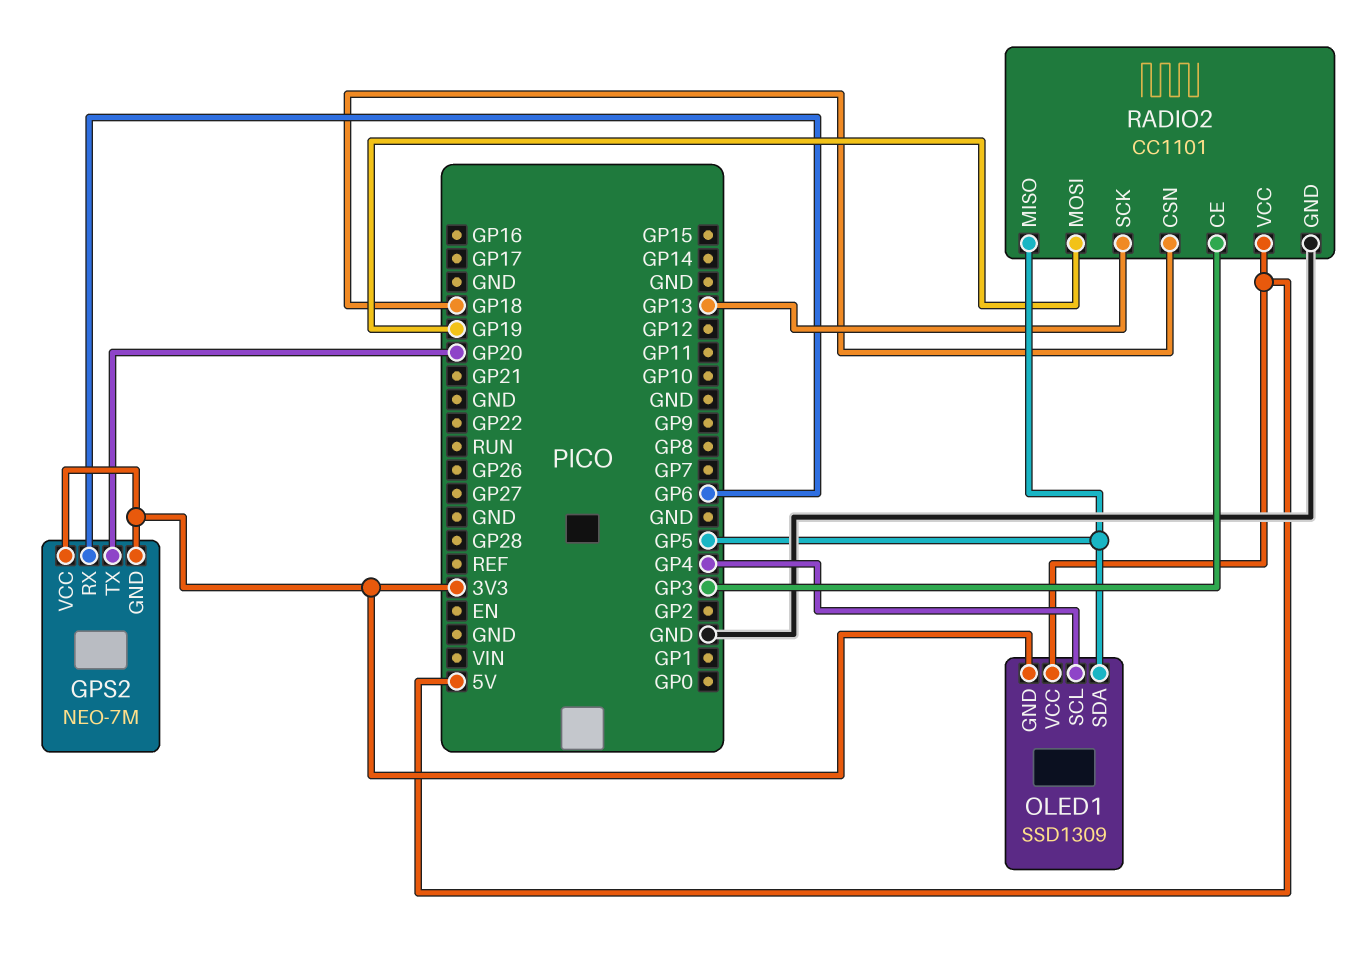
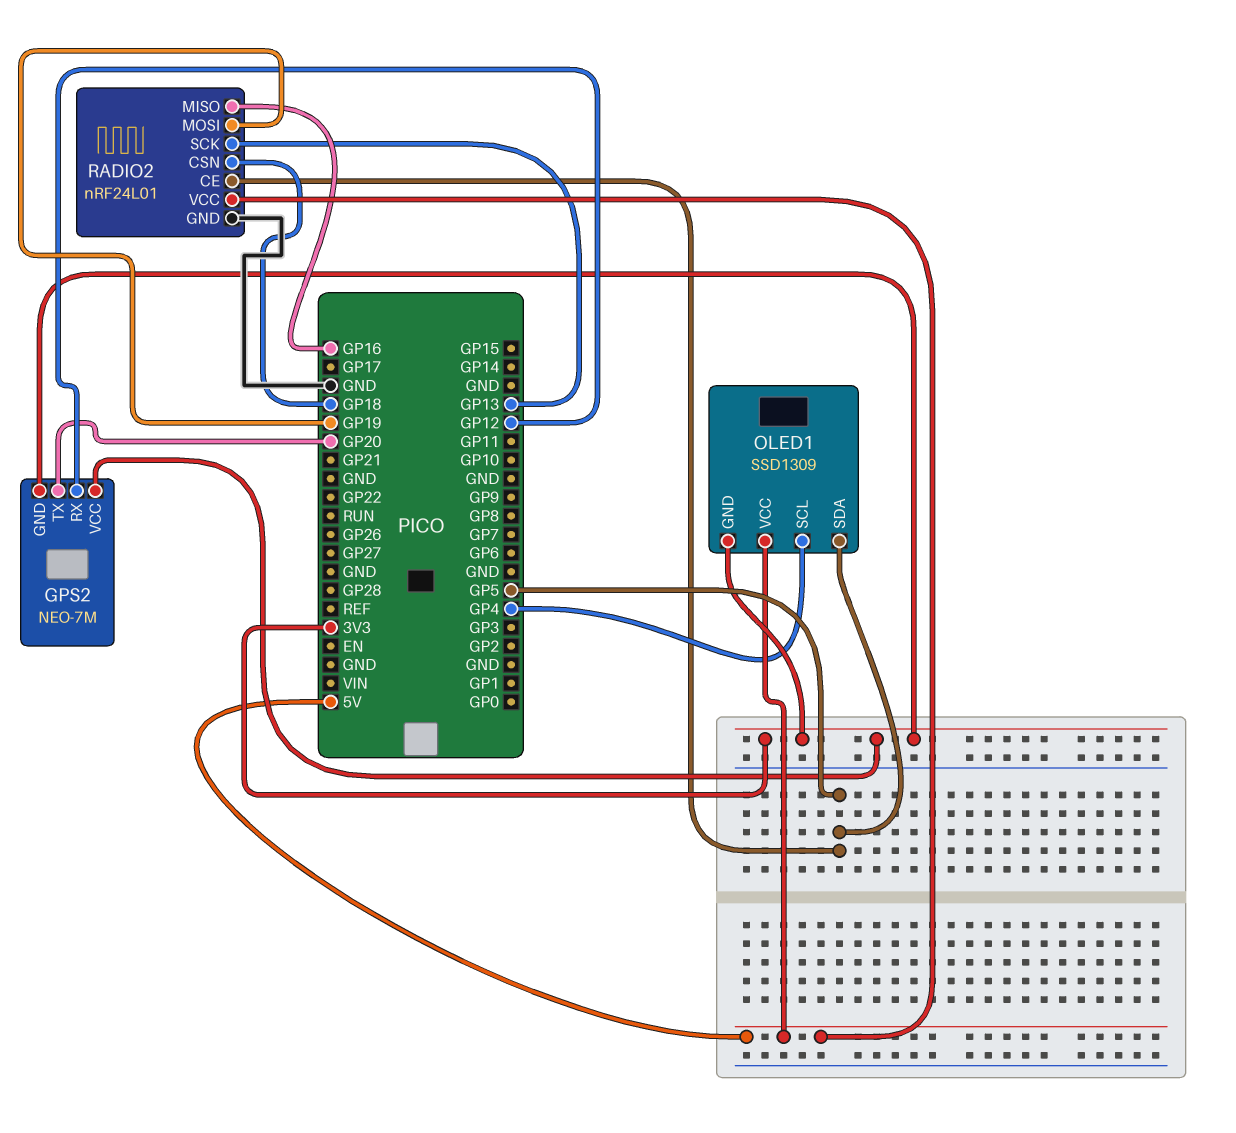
GPS2 pin RX: GP6 -> GP12
RADIO2: CC1101 -> nRF24L01
RADIO2 pin CE: GP3 -> GP5
RADIO2 pin MISO: GP5 -> GP16

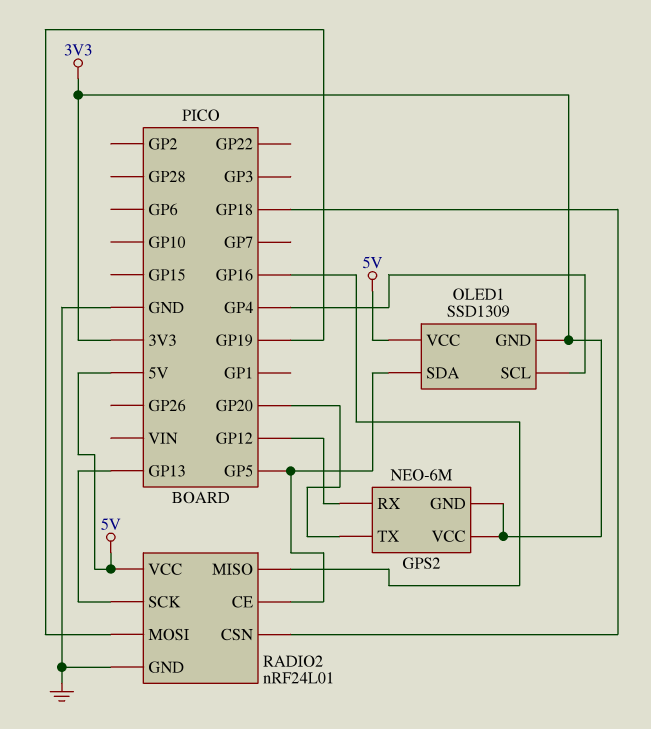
GPS2: NEO-7M -> NEO-6M

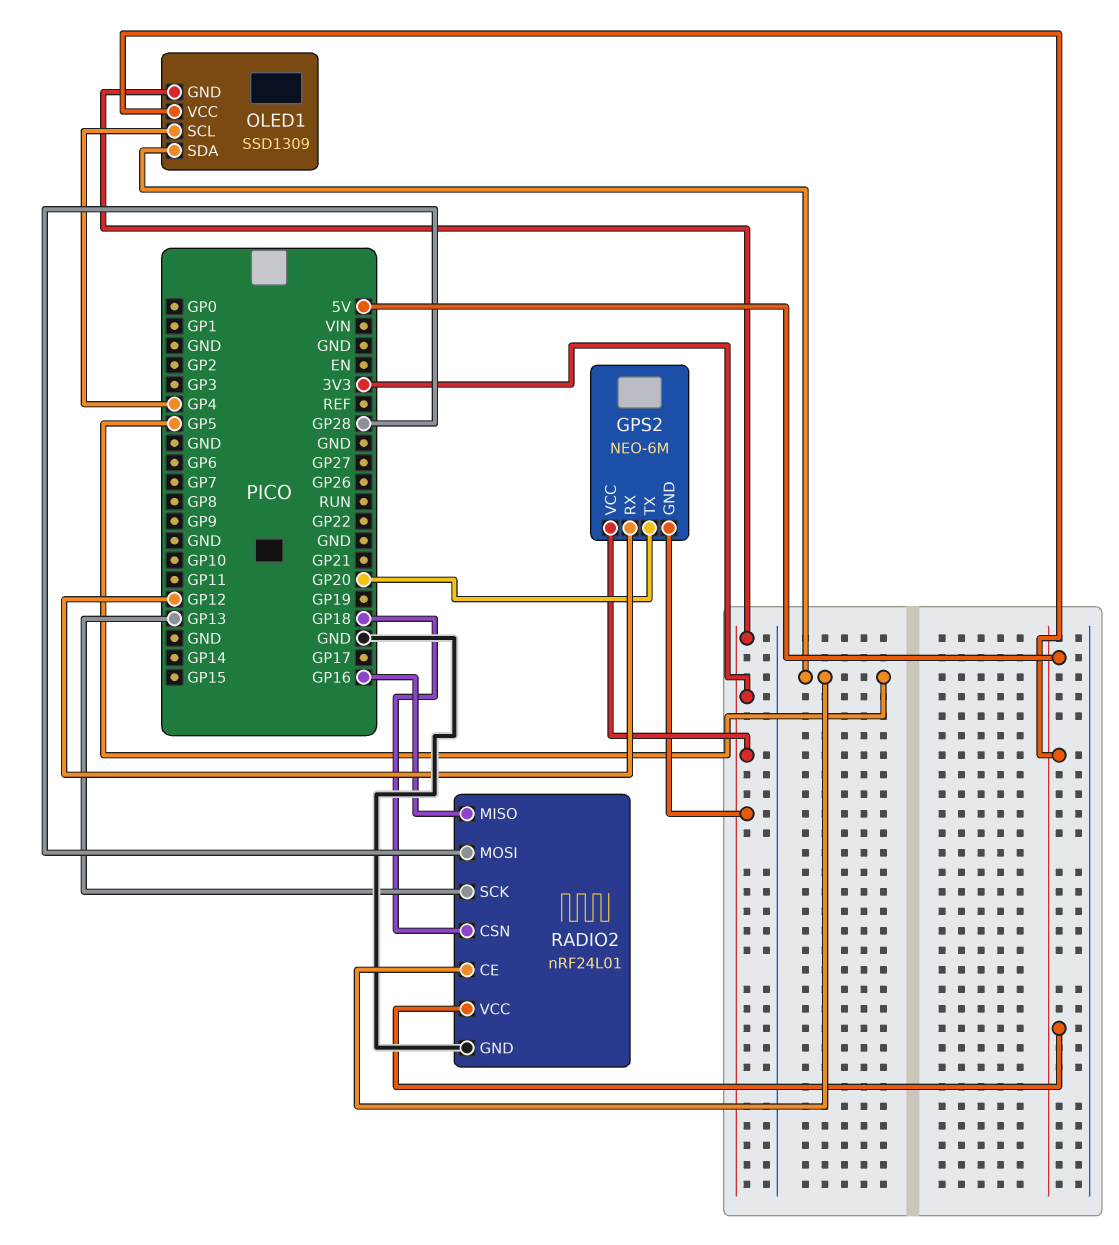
RADIO2 pin MOSI: GP19 -> GP28

